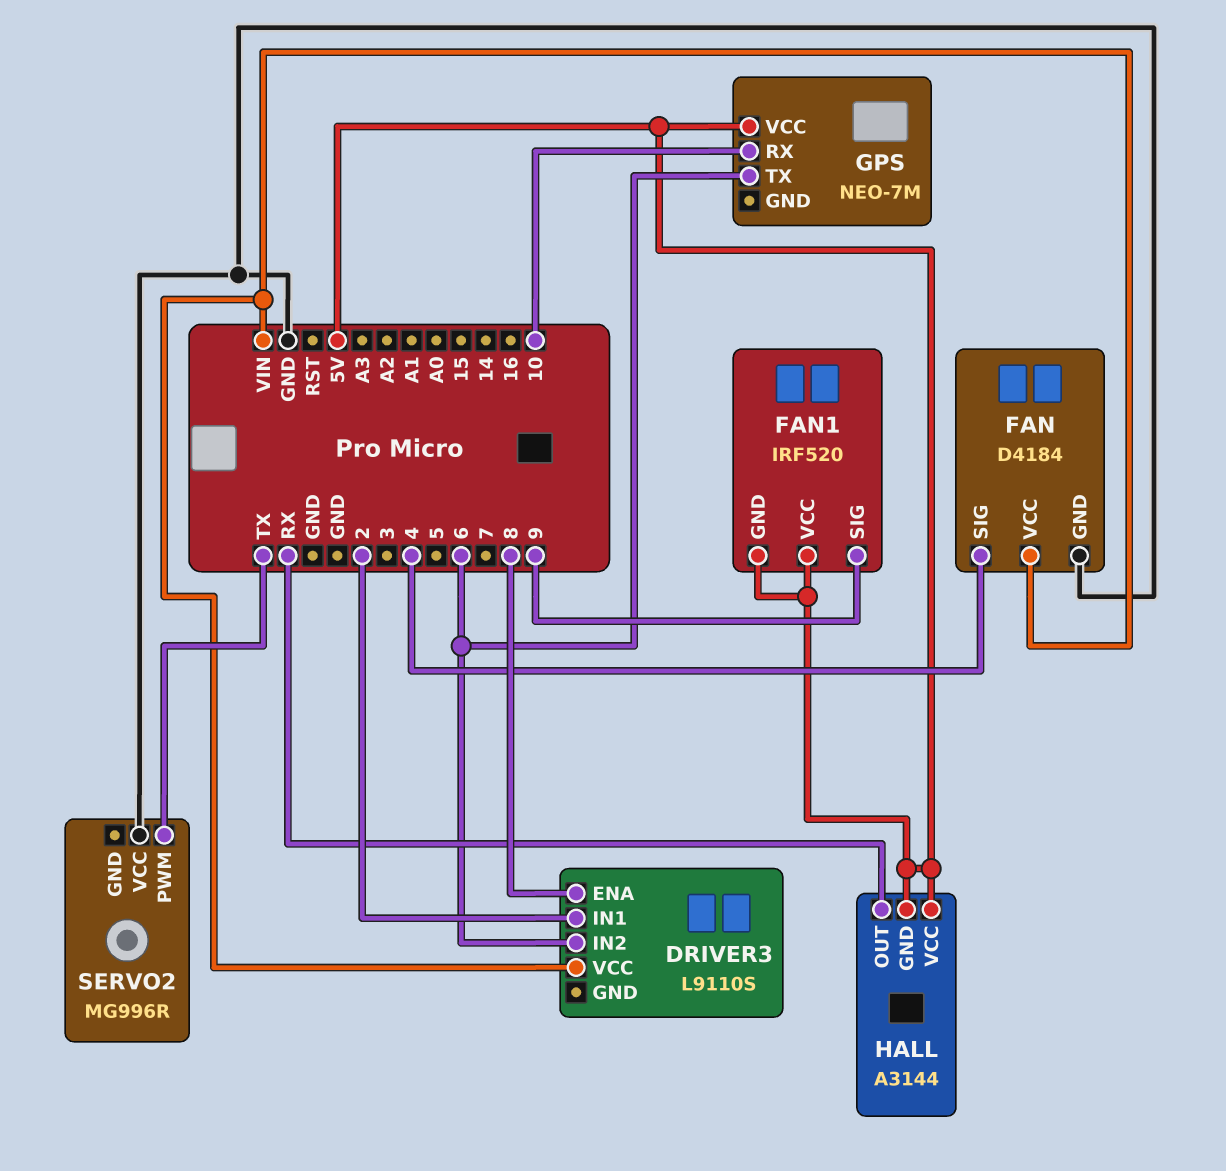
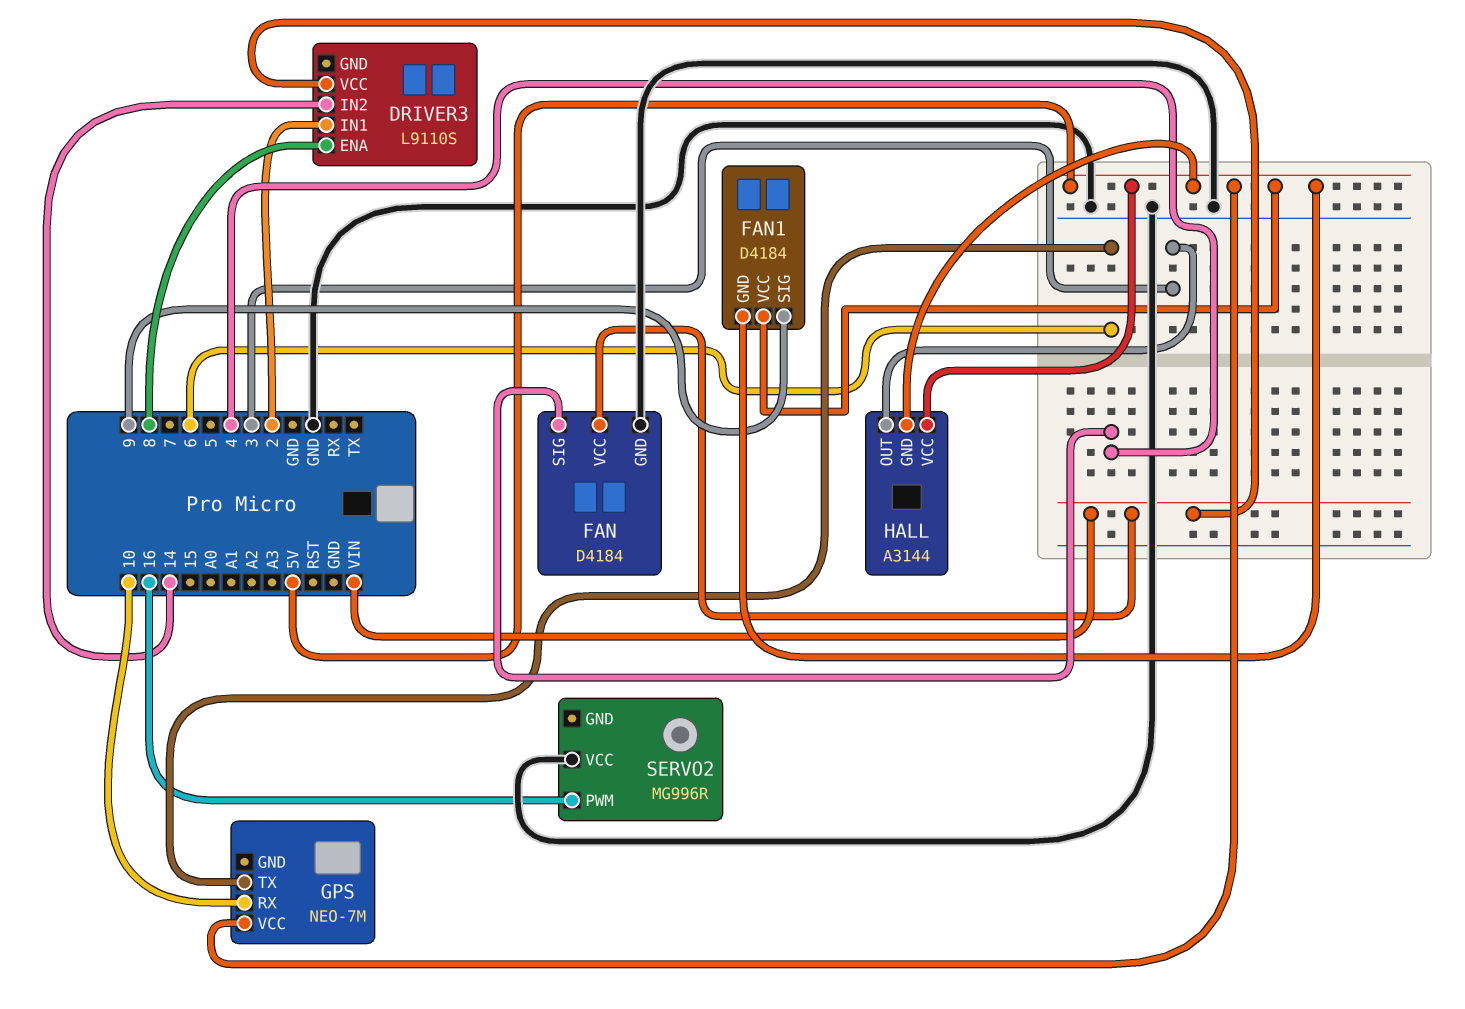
DRIVER3 pin IN2: 6 -> 14
FAN1: IRF520 -> D4184
HALL pin OUT: RX -> 3
SERVO2 pin PWM: TX -> 16

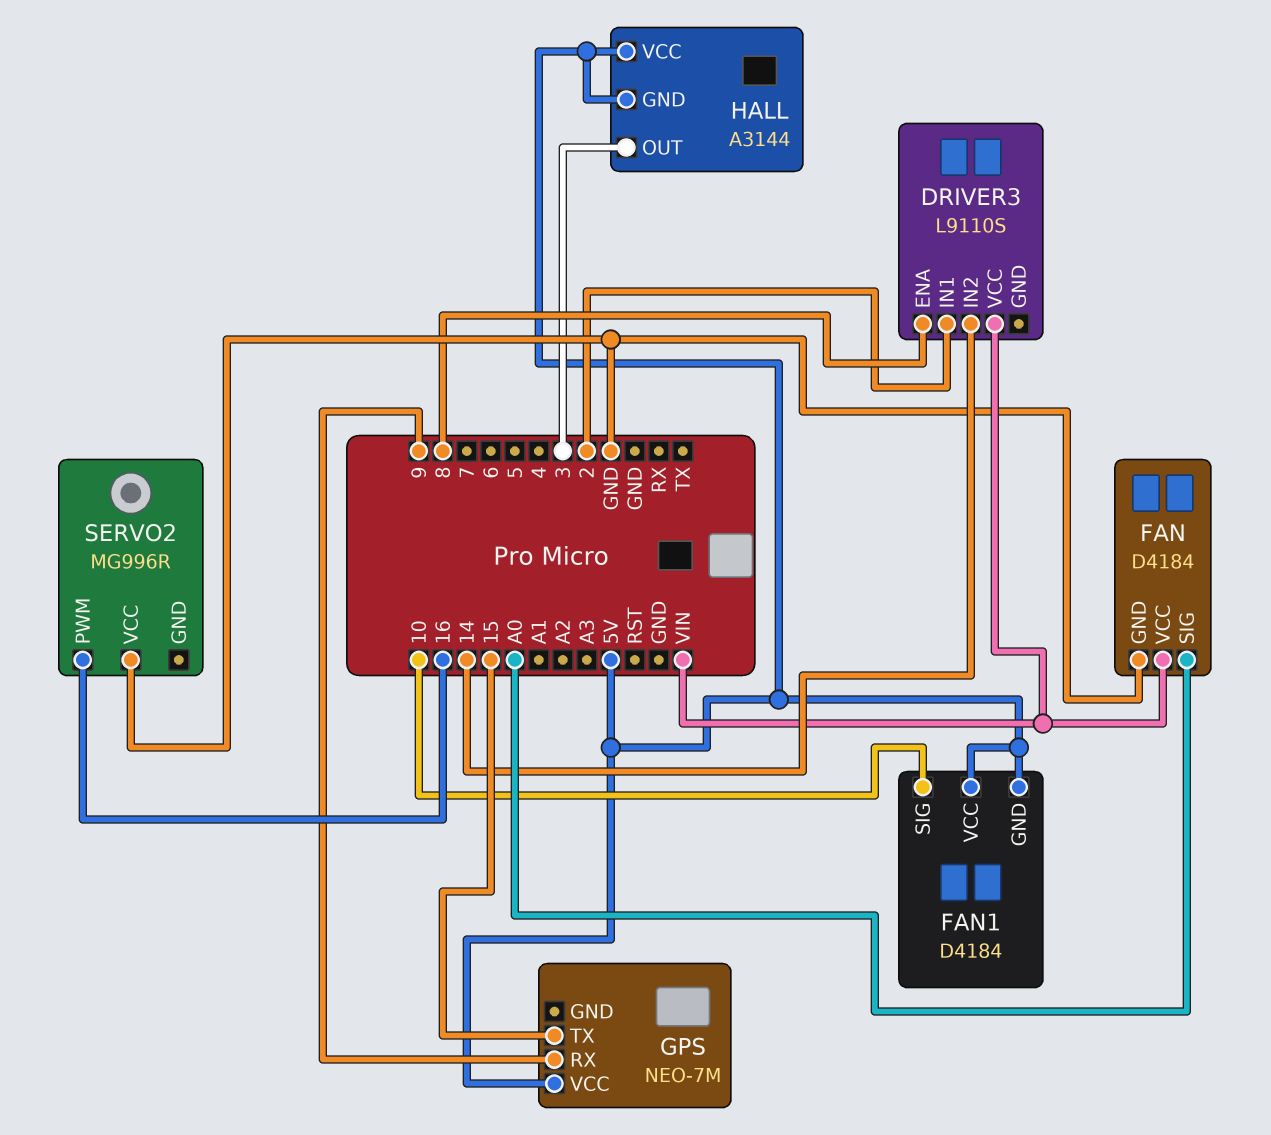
FAN pin SIG: 4 -> A0
FAN1 pin SIG: 9 -> 10
GPS pin RX: 10 -> 9
GPS pin TX: 6 -> 15

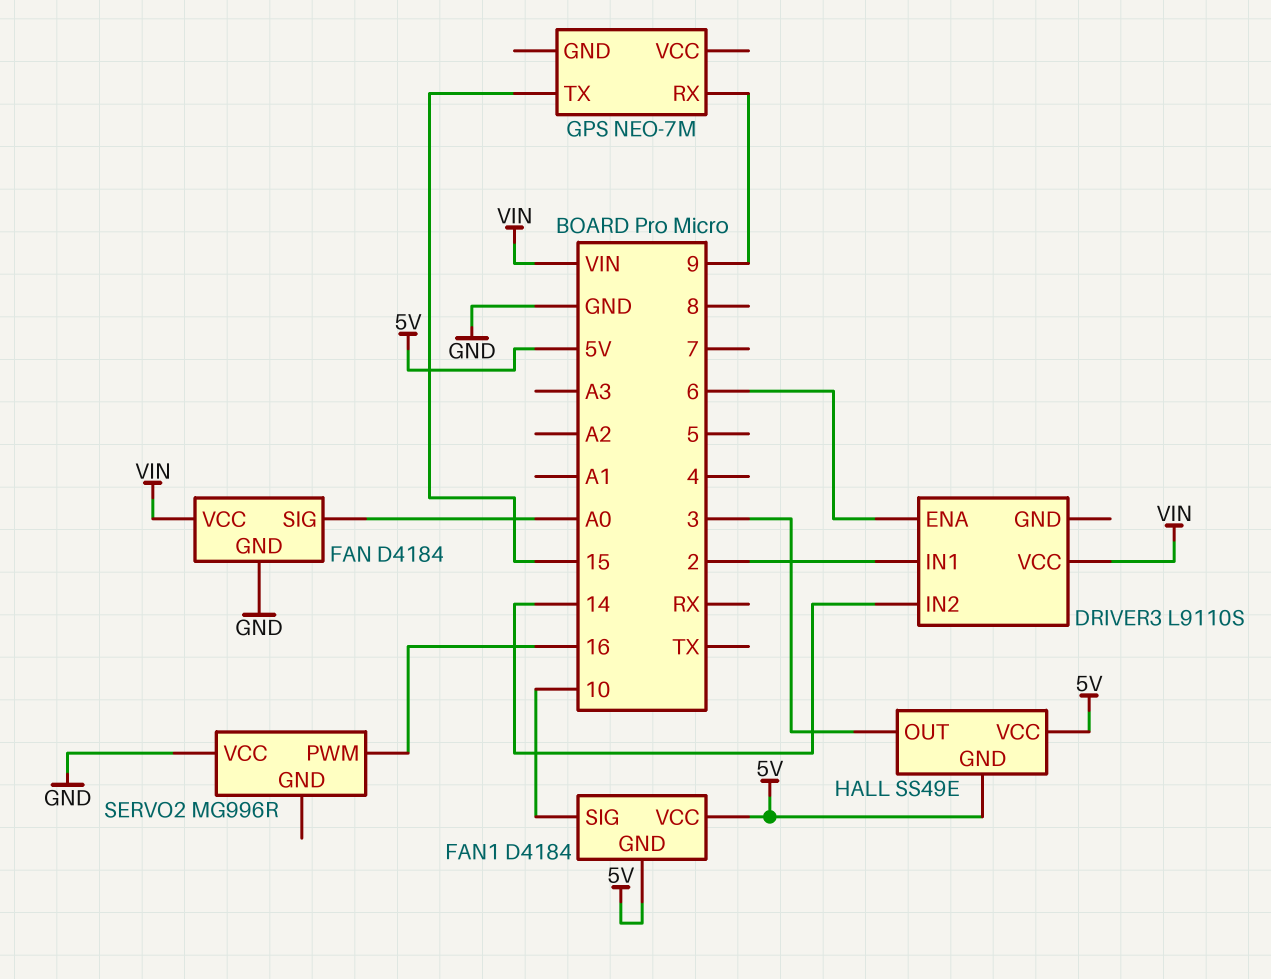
DRIVER3 pin ENA: 8 -> 6
GPS pin VCC: 5V -> none
HALL: A3144 -> SS49E

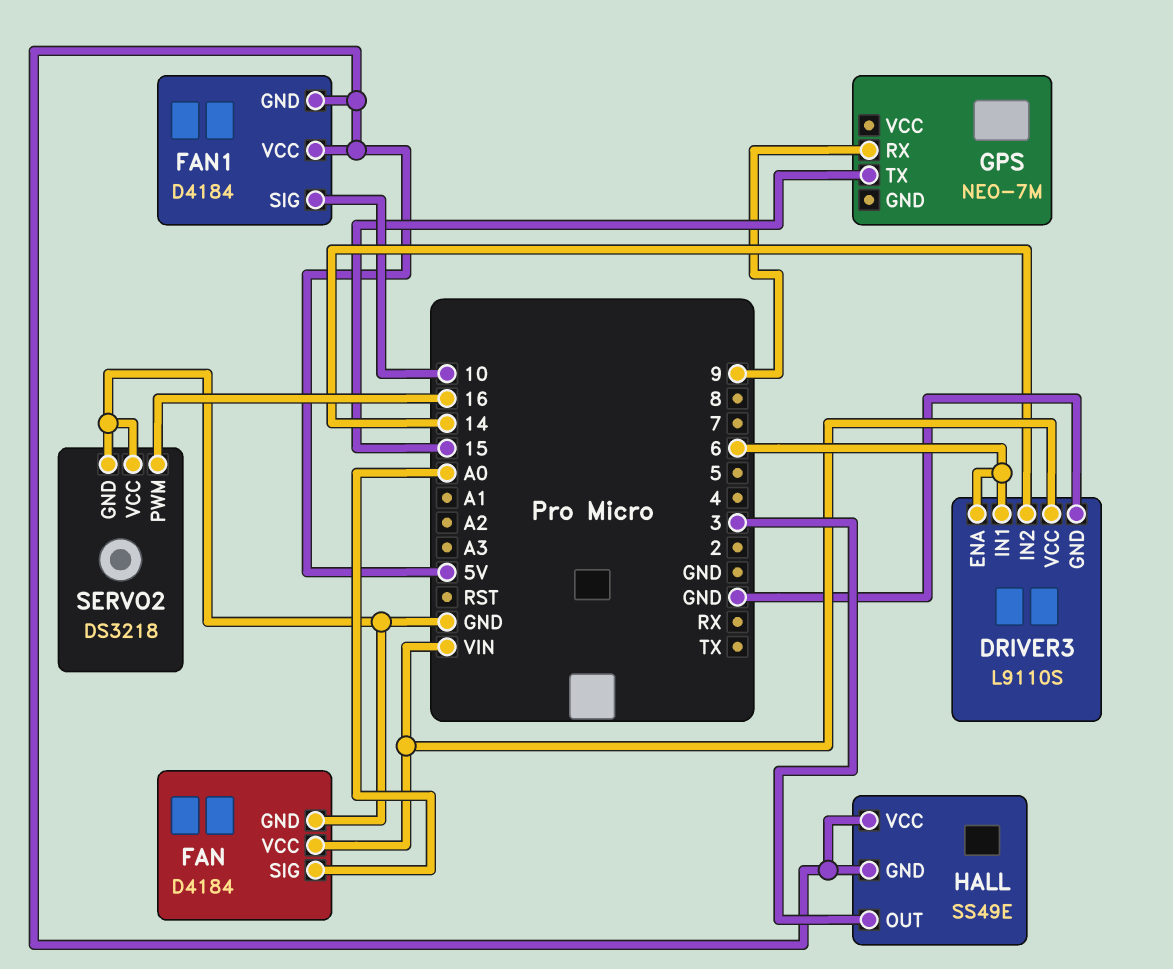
DRIVER3 pin GND: none -> GND
DRIVER3 pin IN1: 2 -> 6
SERVO2: MG996R -> DS3218
SERVO2 pin GND: none -> GND

